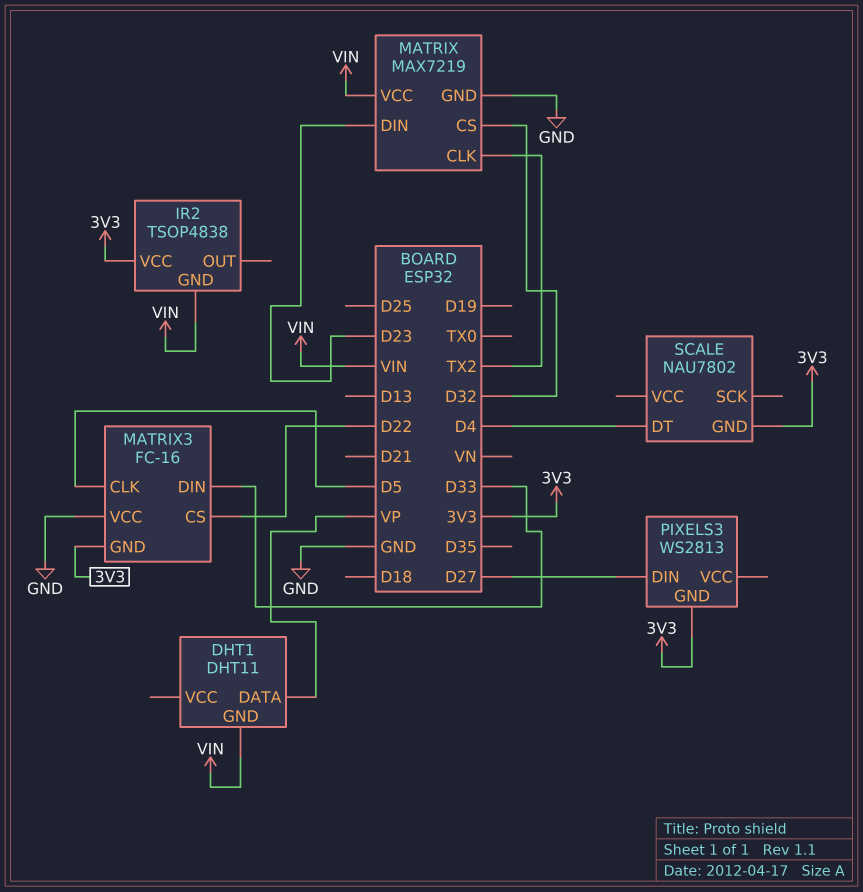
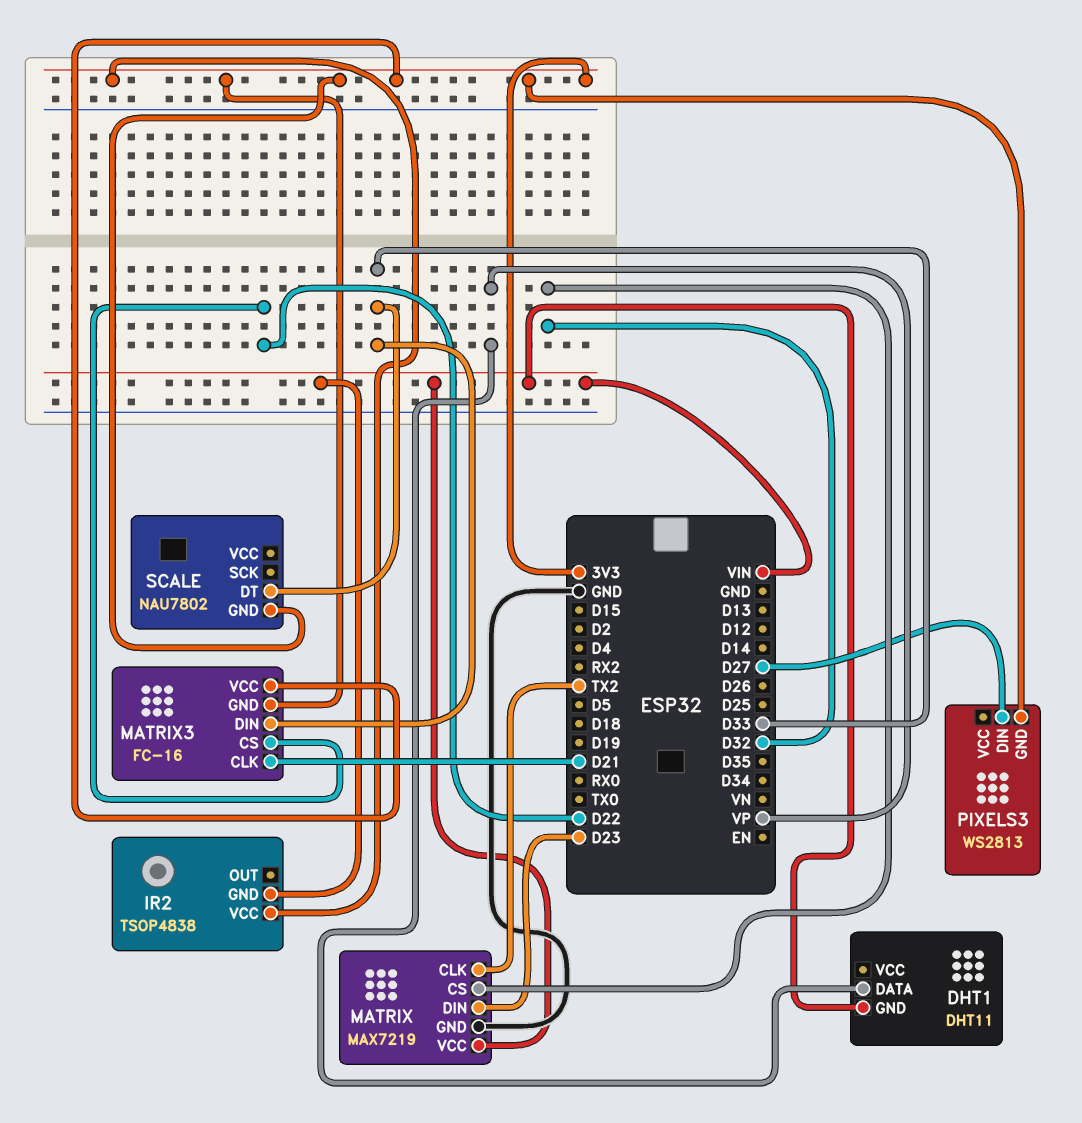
MATRIX3 pin CLK: D5 -> D21
MATRIX3 pin VCC: GND -> 3V3
SCALE pin DT: D4 -> D33

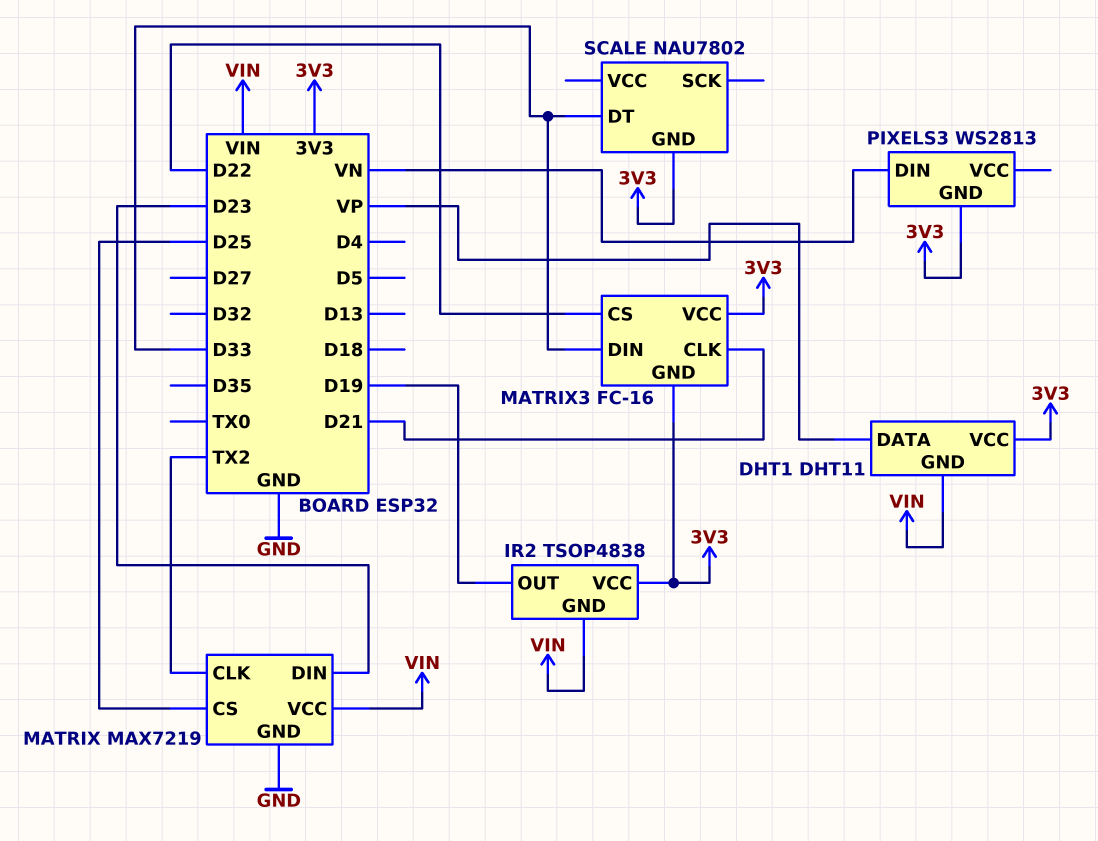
DHT1 pin VCC: none -> 3V3
IR2 pin OUT: none -> D19
MATRIX pin CS: D32 -> D25
PIXELS3 pin DIN: D27 -> VN

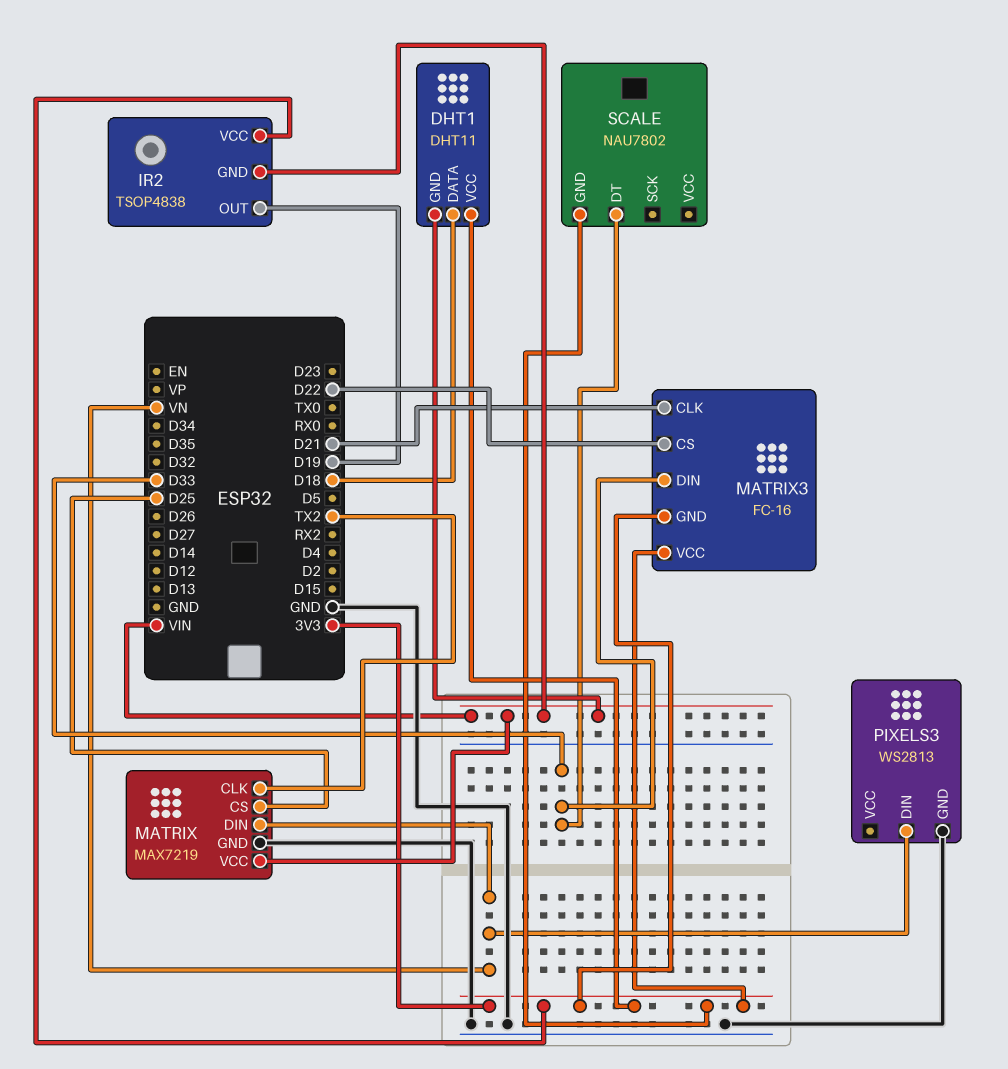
DHT1 pin DATA: VP -> D18
MATRIX pin DIN: D23 -> VN
PIXELS3 pin GND: 3V3 -> GND

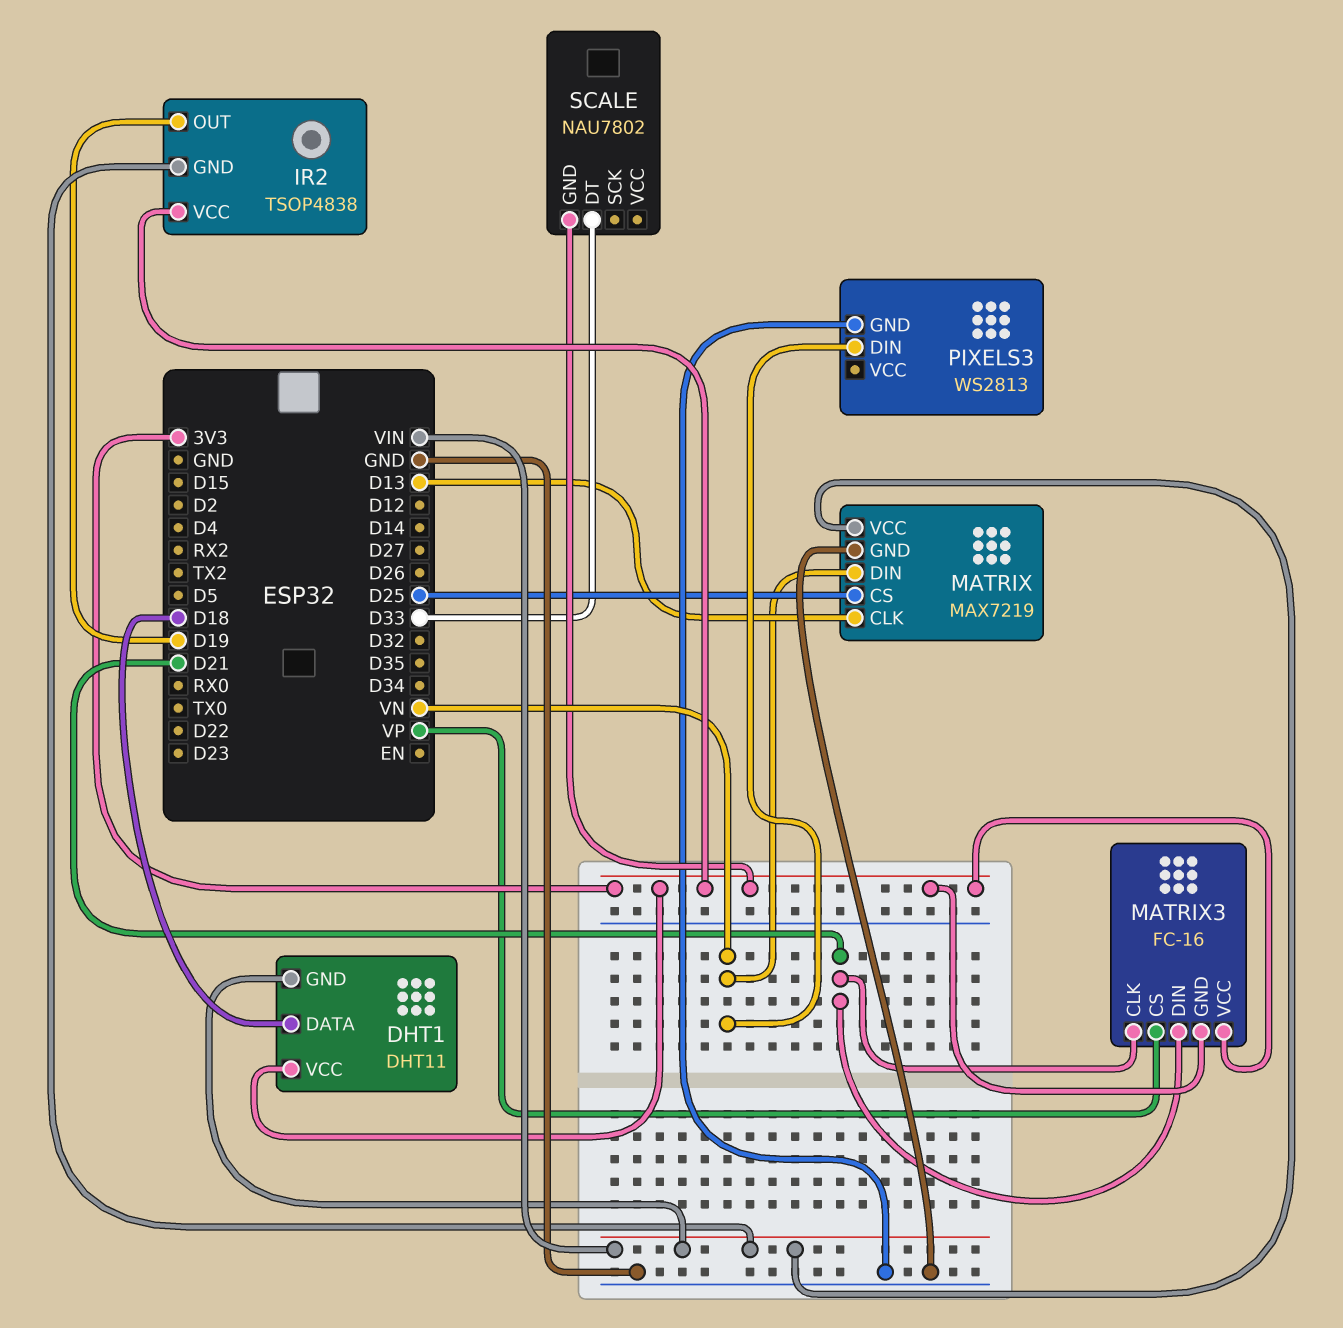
MATRIX pin CLK: TX2 -> D13
MATRIX3 pin CS: D22 -> VP
MATRIX3 pin DIN: D33 -> D21

